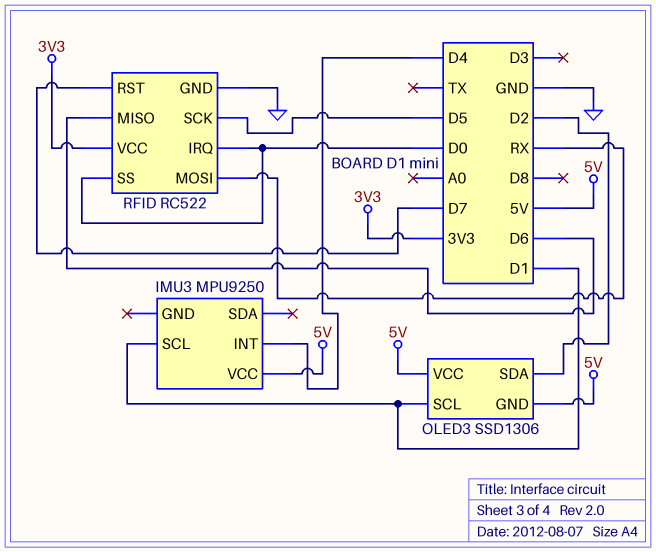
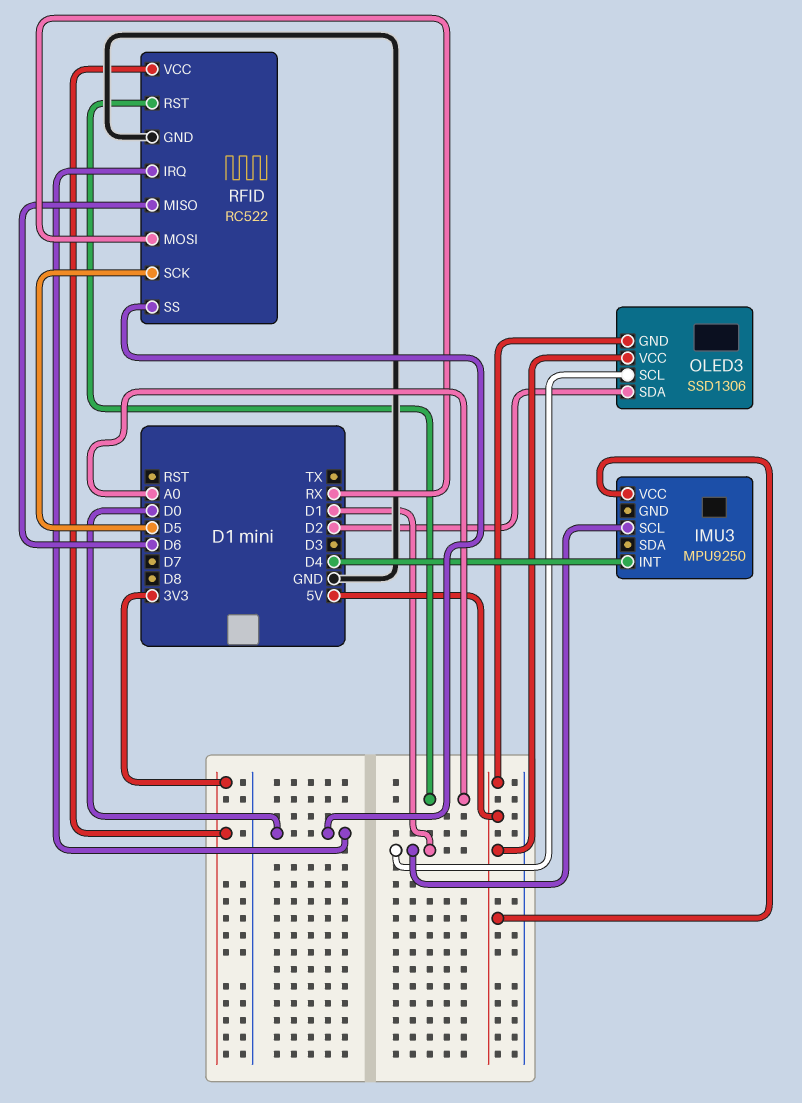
RFID pin RST: D7 -> A0

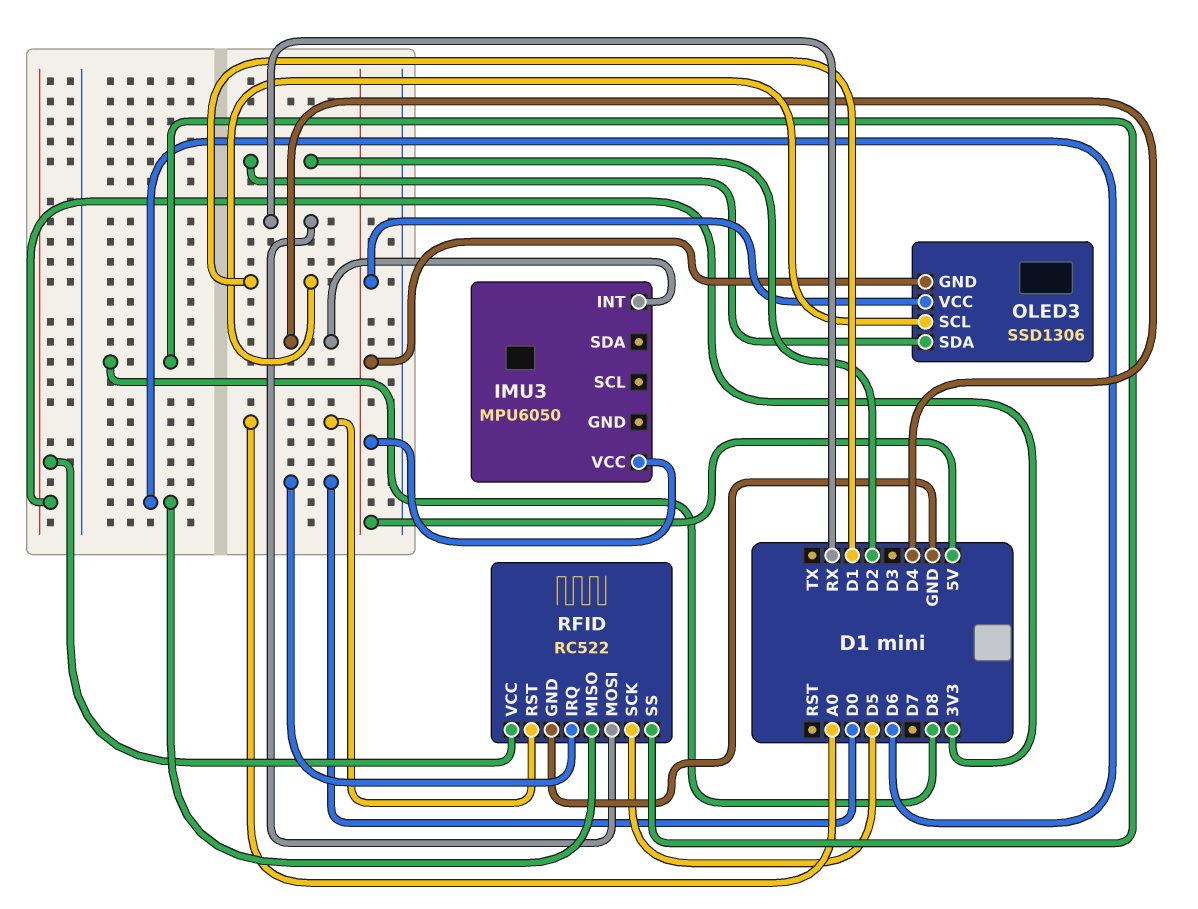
IMU3: MPU9250 -> MPU6050
IMU3 pin SCL: D1 -> none
RFID pin SS: D0 -> D8

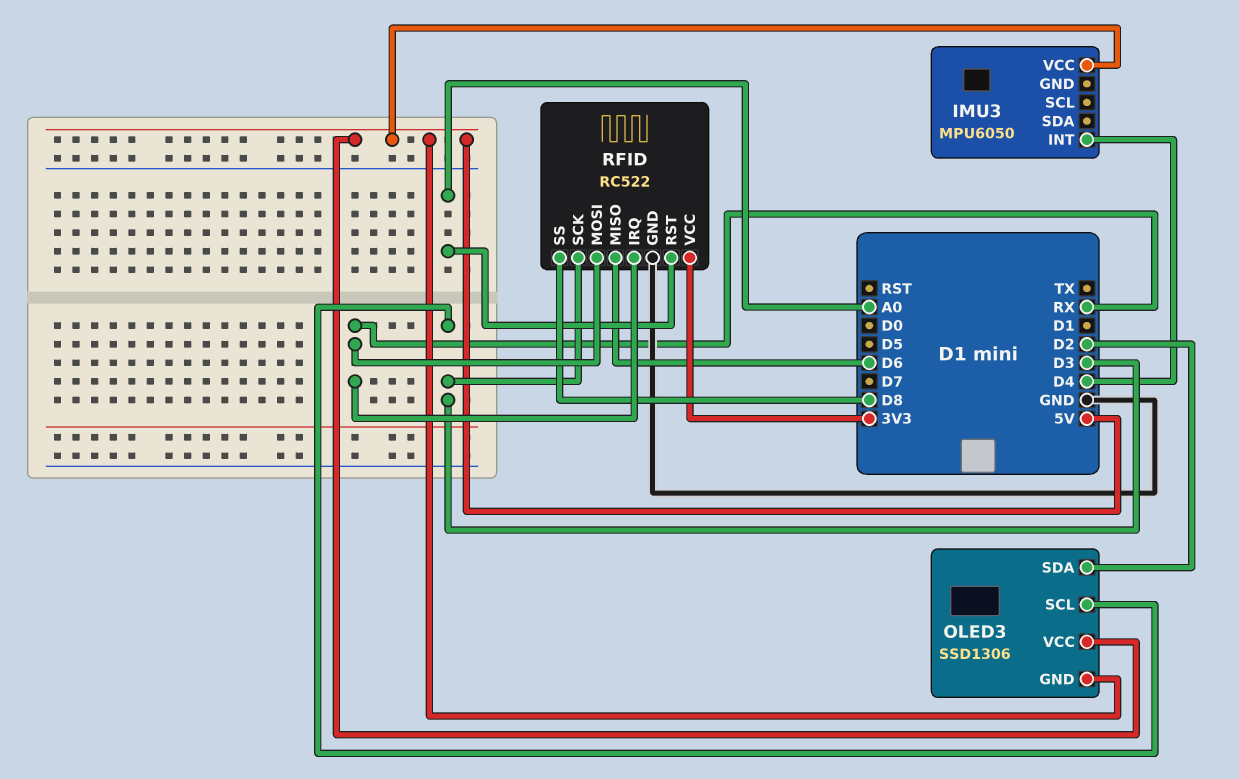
OLED3 pin SCL: D1 -> D3
RFID pin IRQ: D0 -> RX
RFID pin SCK: D5 -> D3

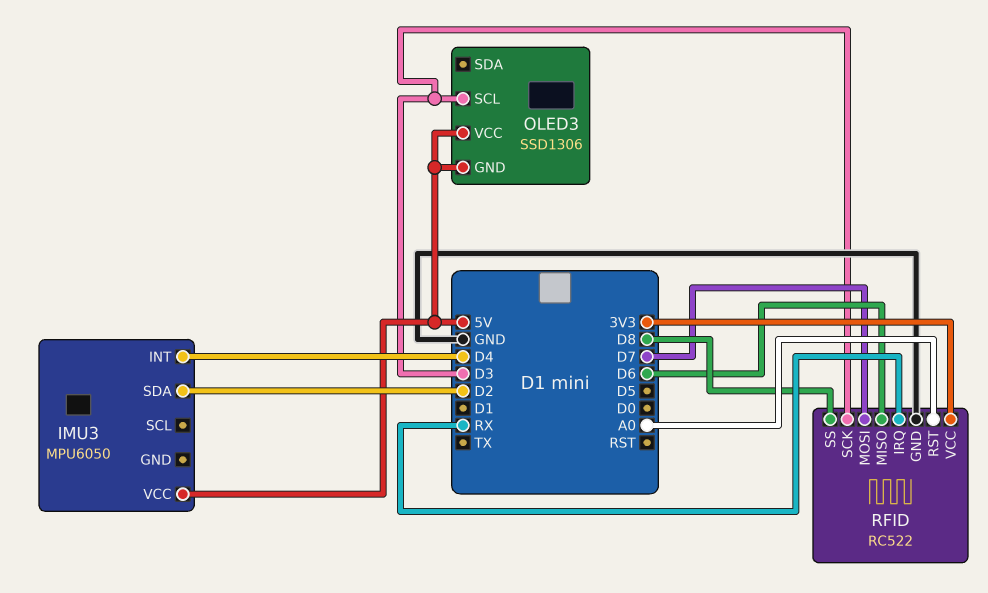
IMU3 pin SDA: none -> D2
OLED3 pin SDA: D2 -> none
RFID pin MOSI: RX -> D7

